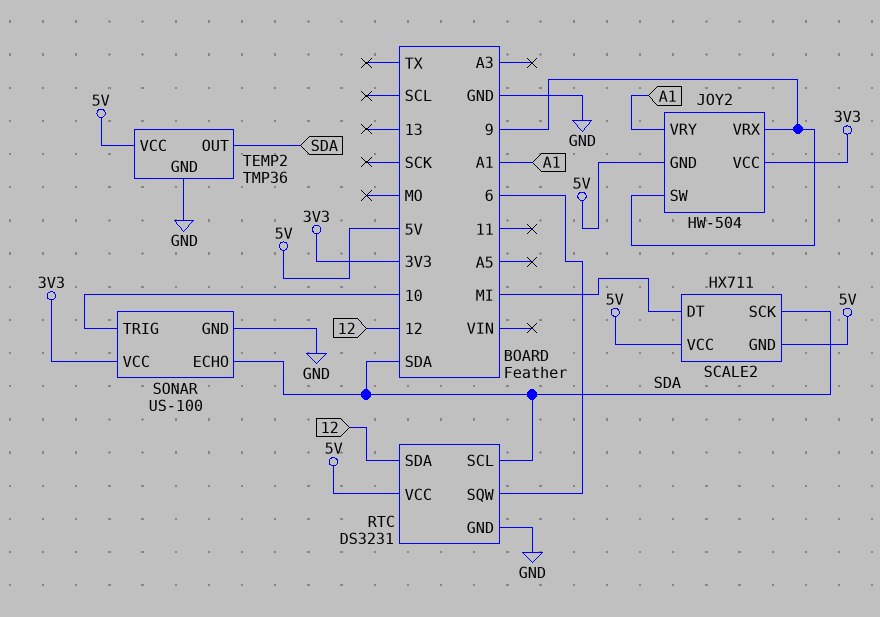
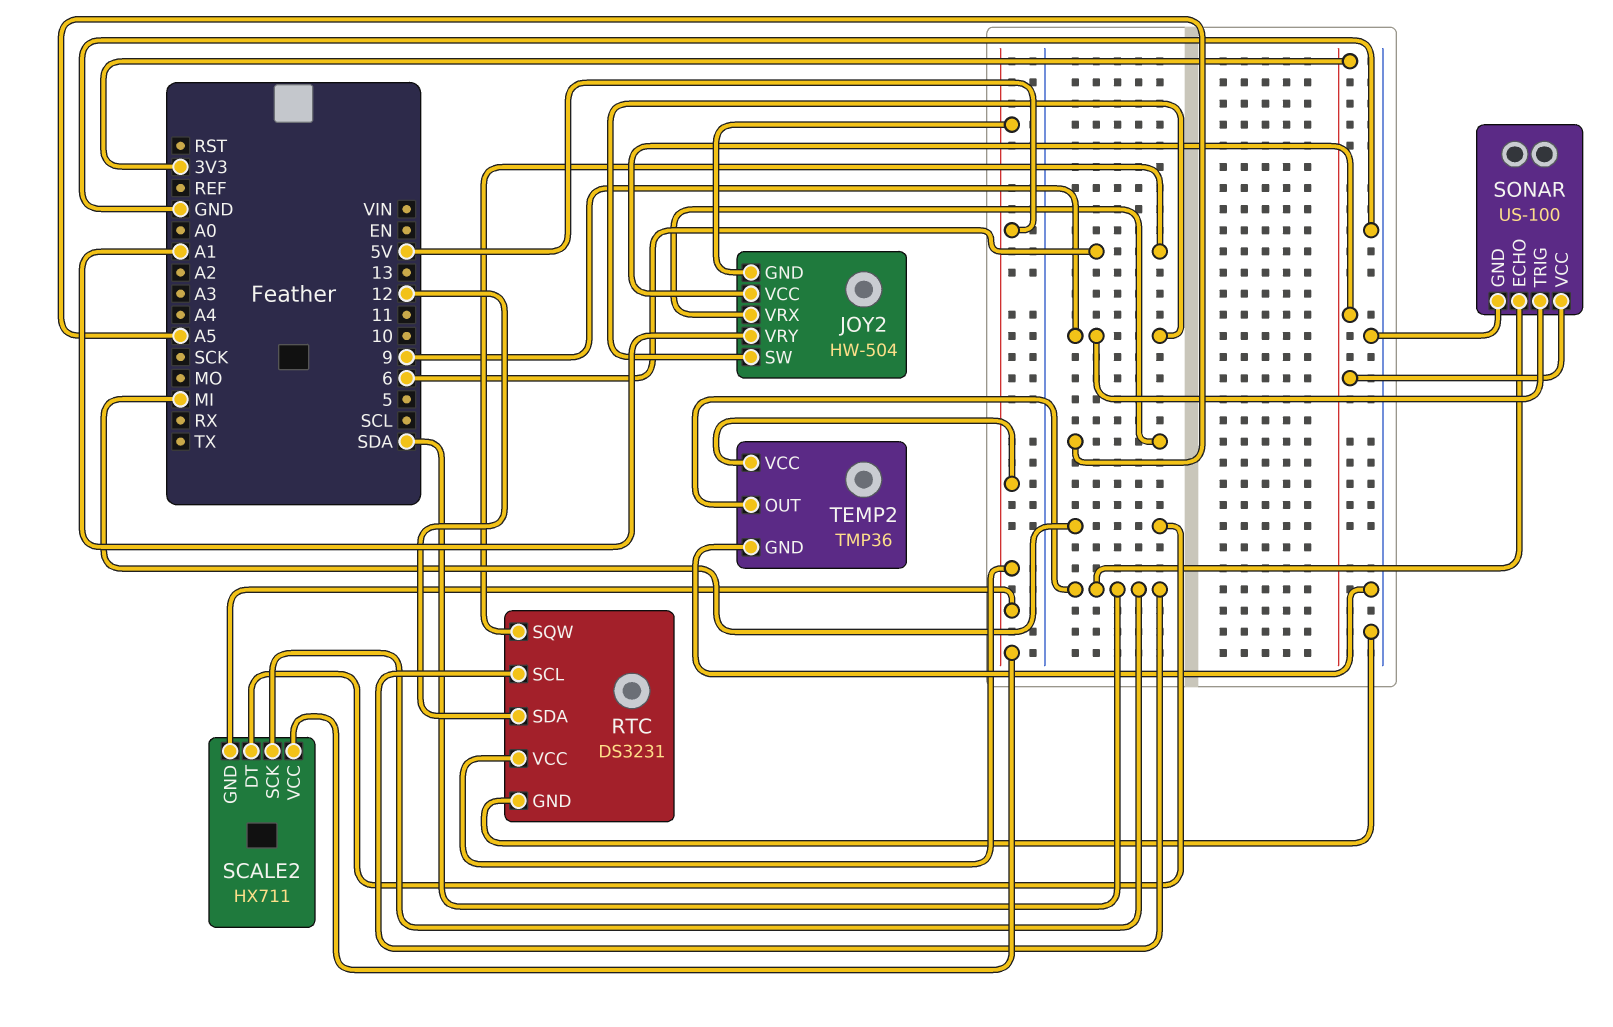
JOY2 pin VRX: 9 -> A5
SONAR pin TRIG: 10 -> 9

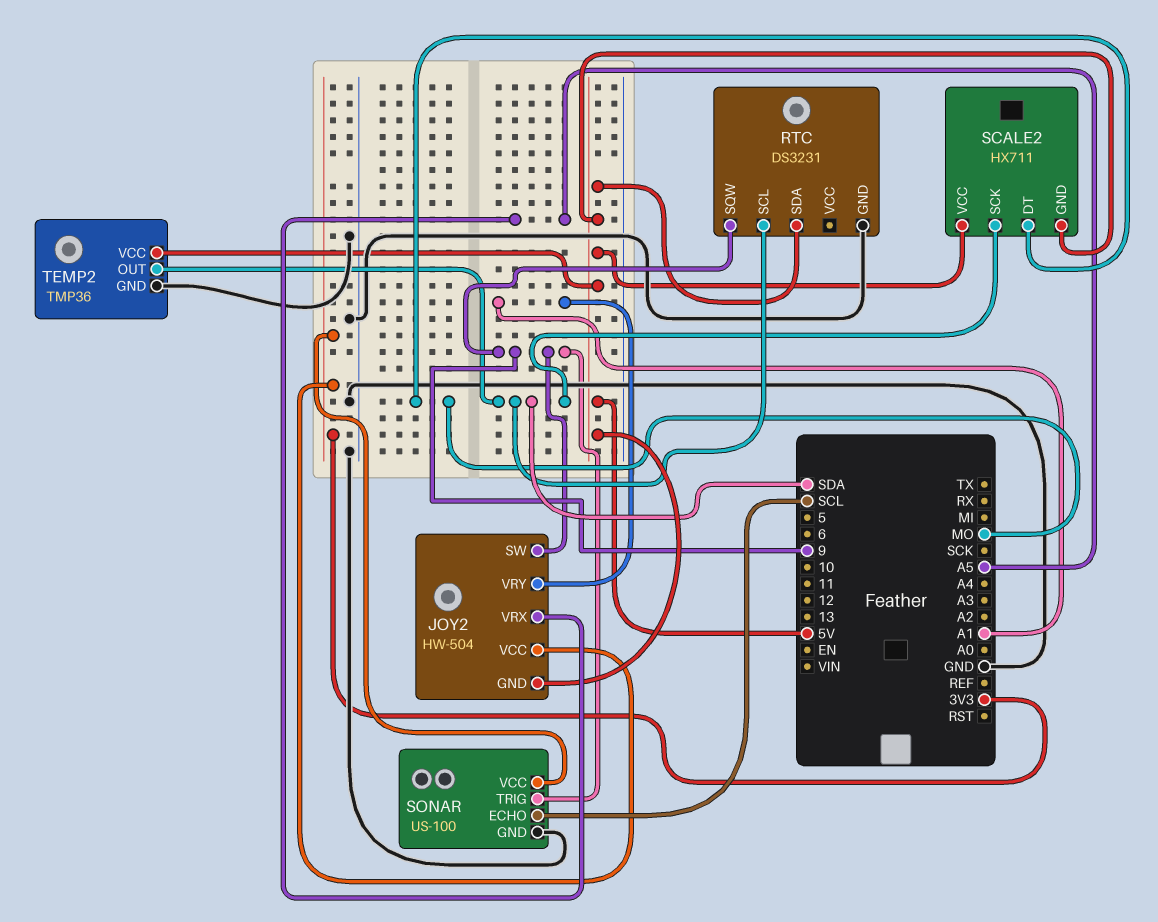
RTC pin SDA: 12 -> 5V
RTC pin SQW: 6 -> 9
RTC pin VCC: 5V -> none
SCALE2 pin DT: MI -> MO
SONAR pin ECHO: SDA -> SCL

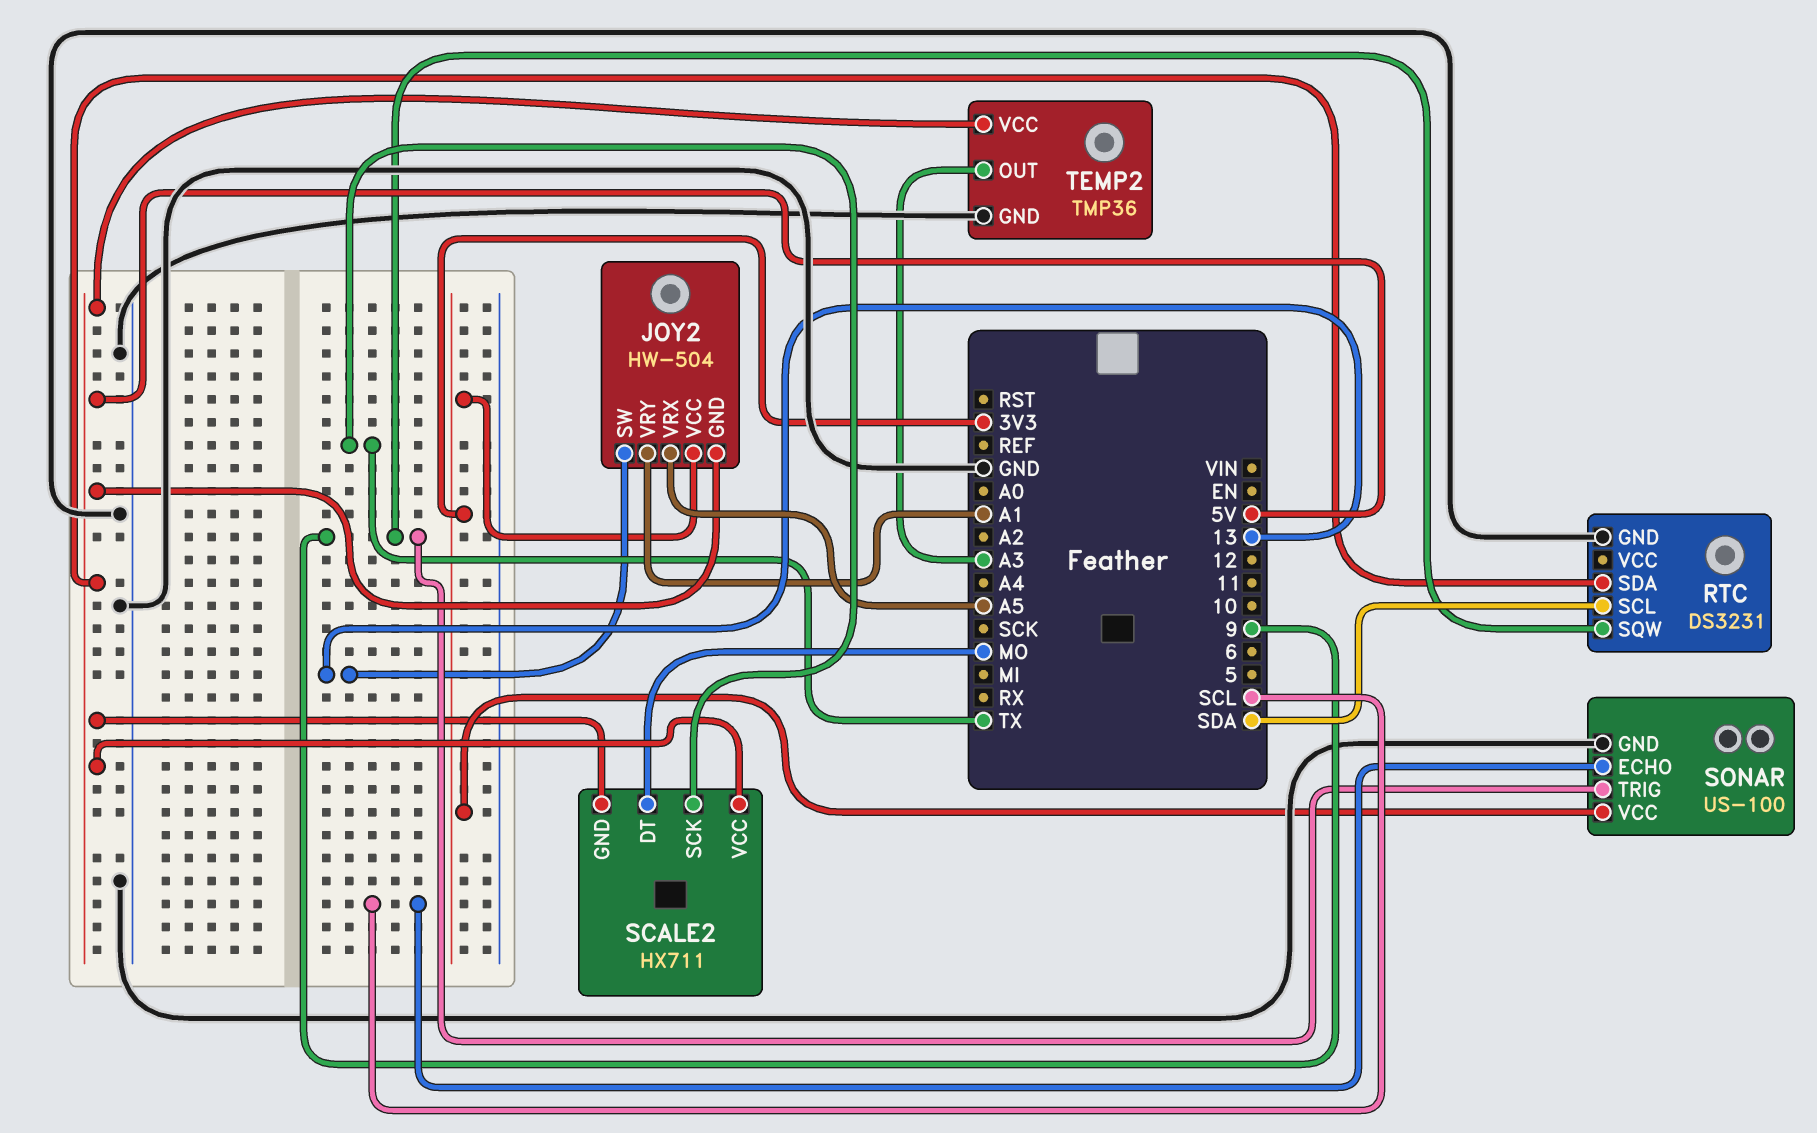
JOY2 pin SW: 9 -> 13
SCALE2 pin SCK: SDA -> TX
TEMP2 pin OUT: SDA -> A3

